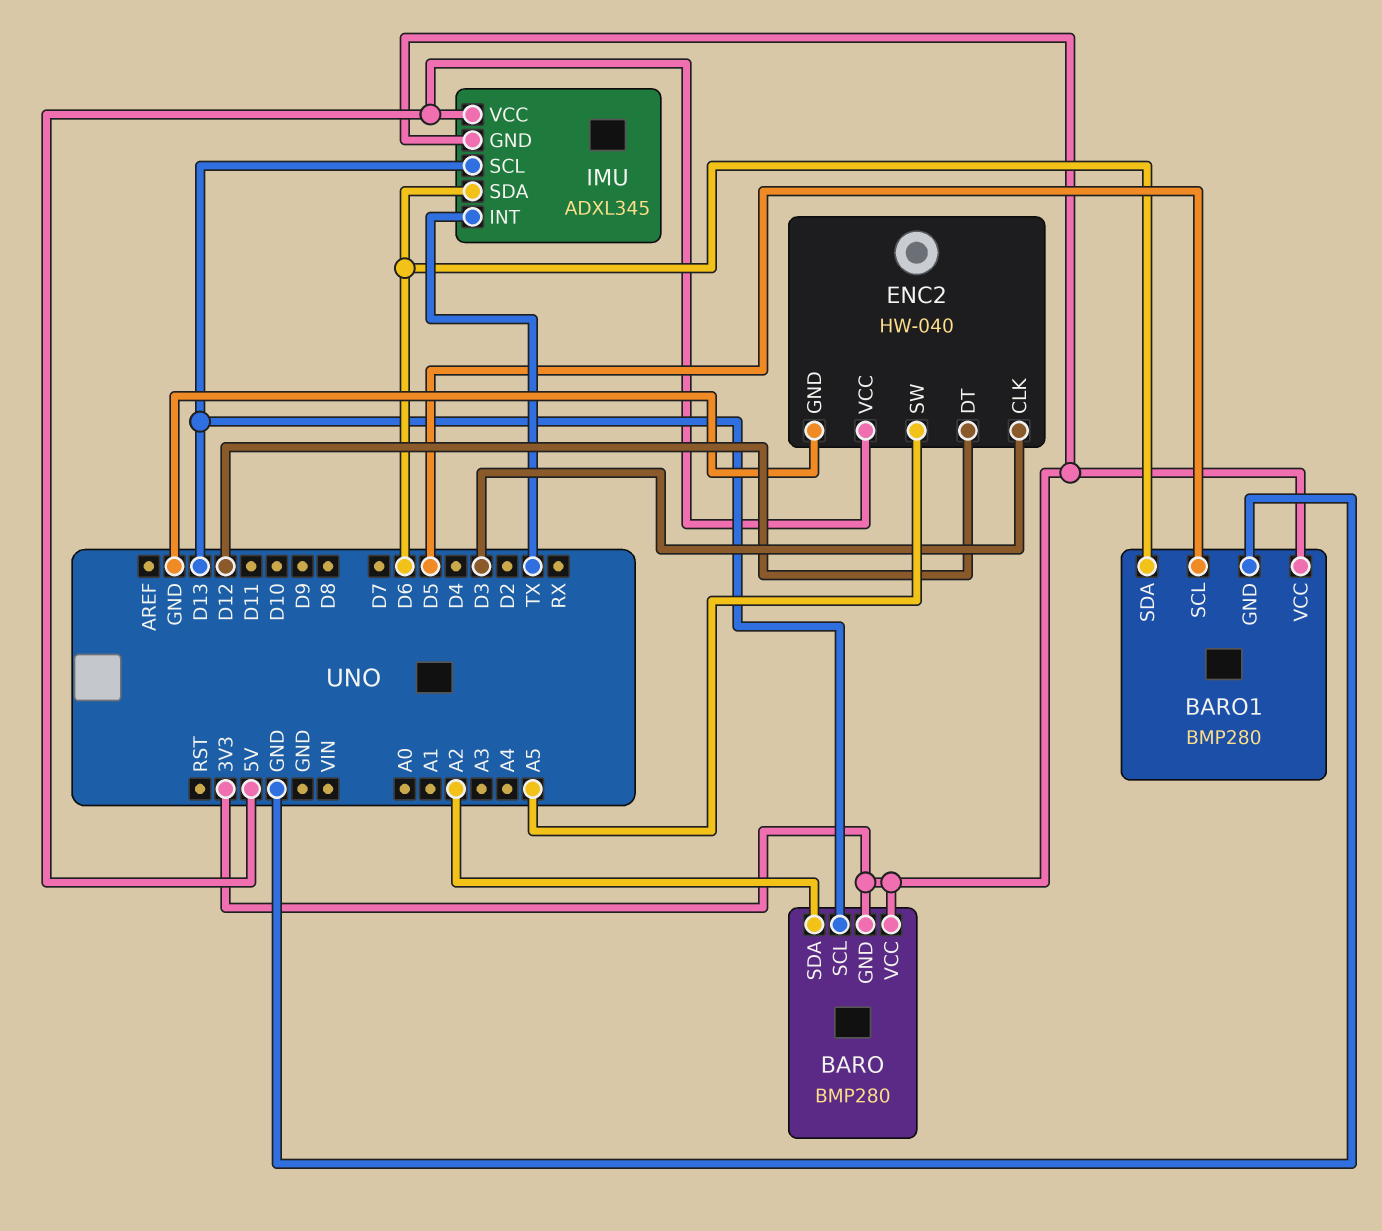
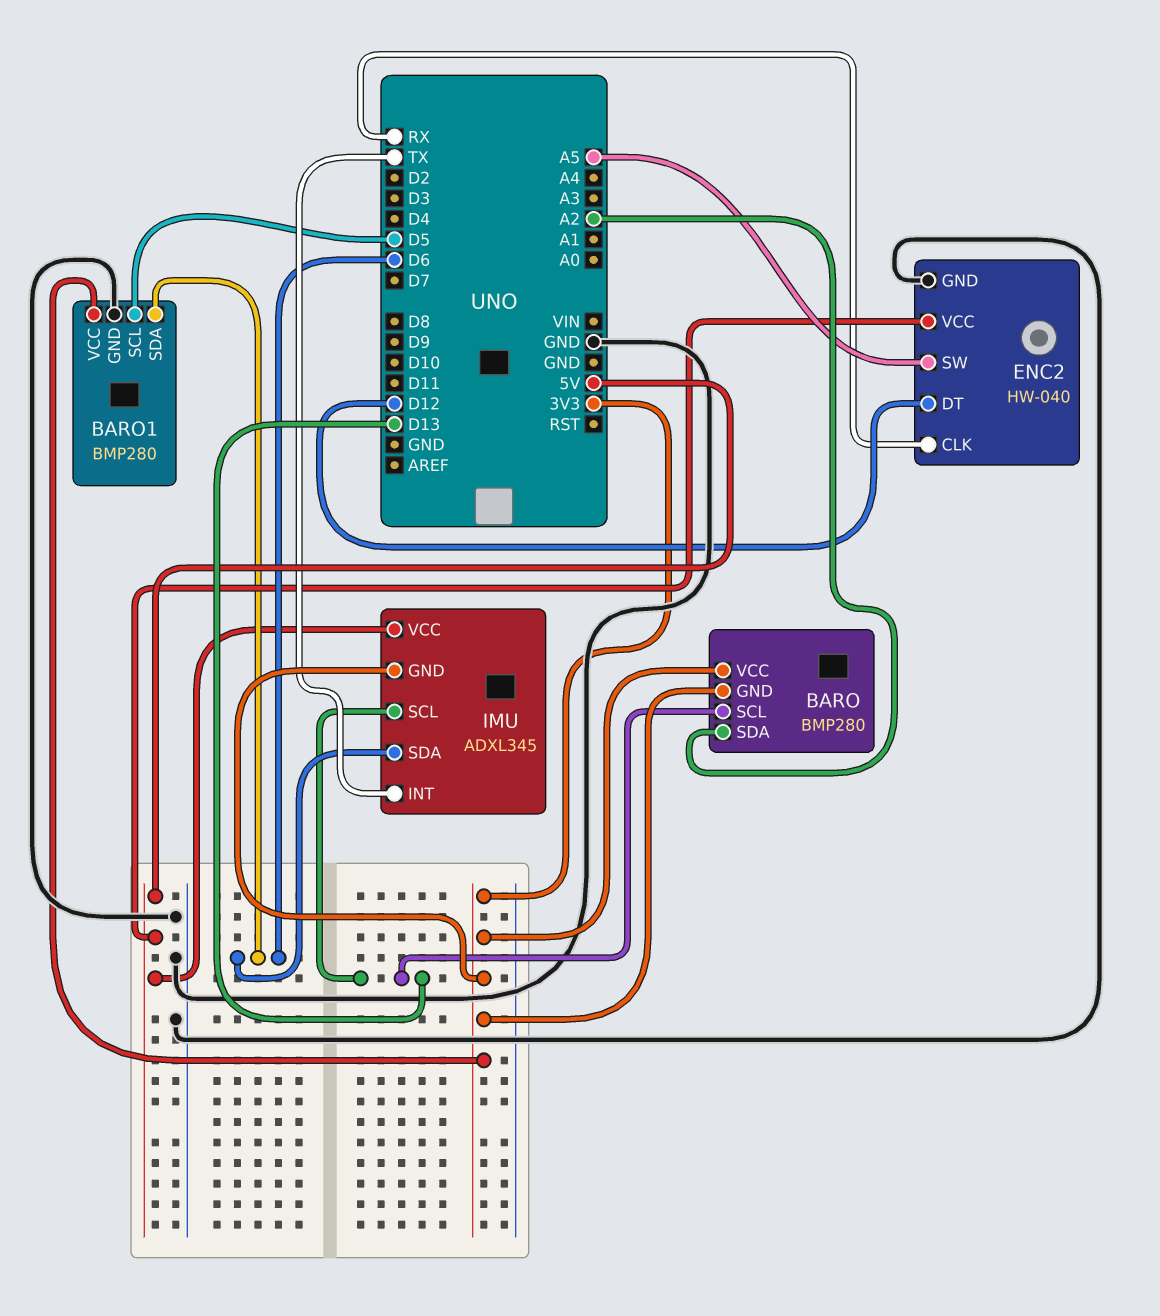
ENC2 pin CLK: D3 -> RX

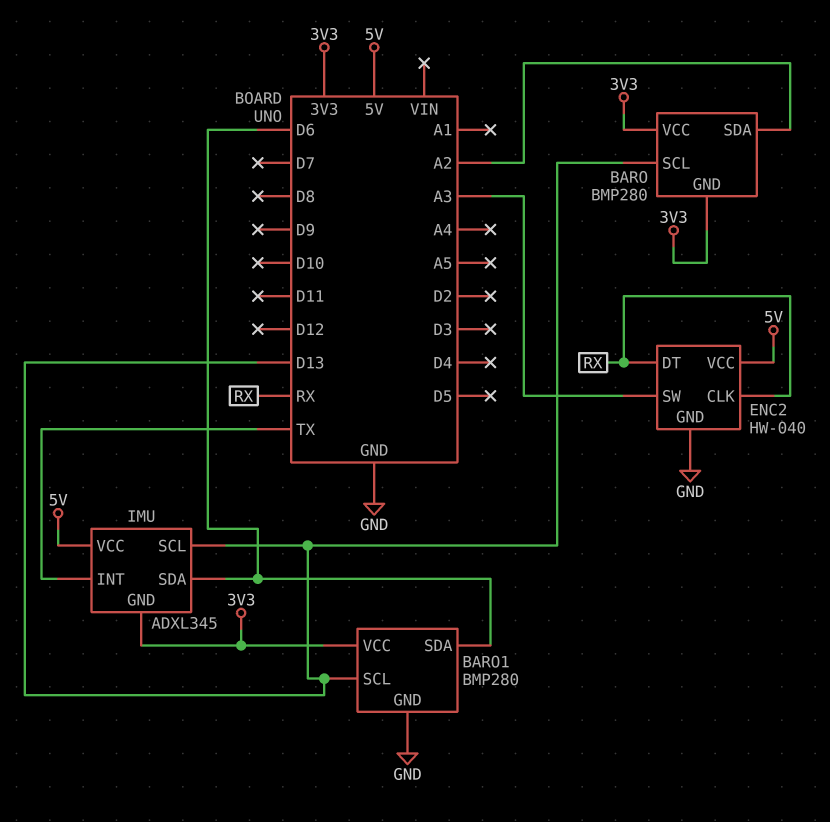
BARO1 pin SCL: D5 -> D13
ENC2 pin DT: D12 -> RX
ENC2 pin SW: A5 -> A3

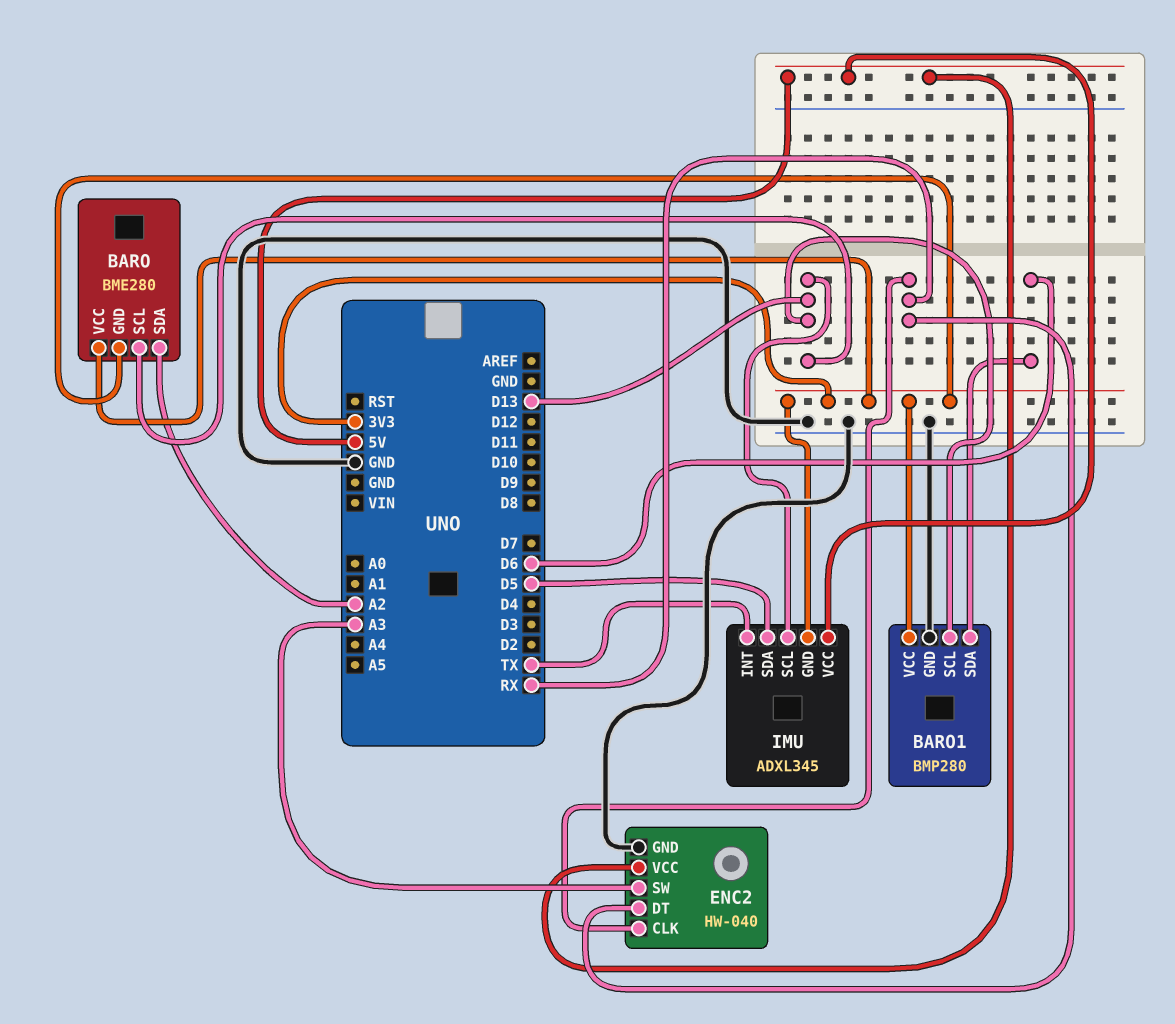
BARO: BMP280 -> BME280
IMU pin SDA: D6 -> D5

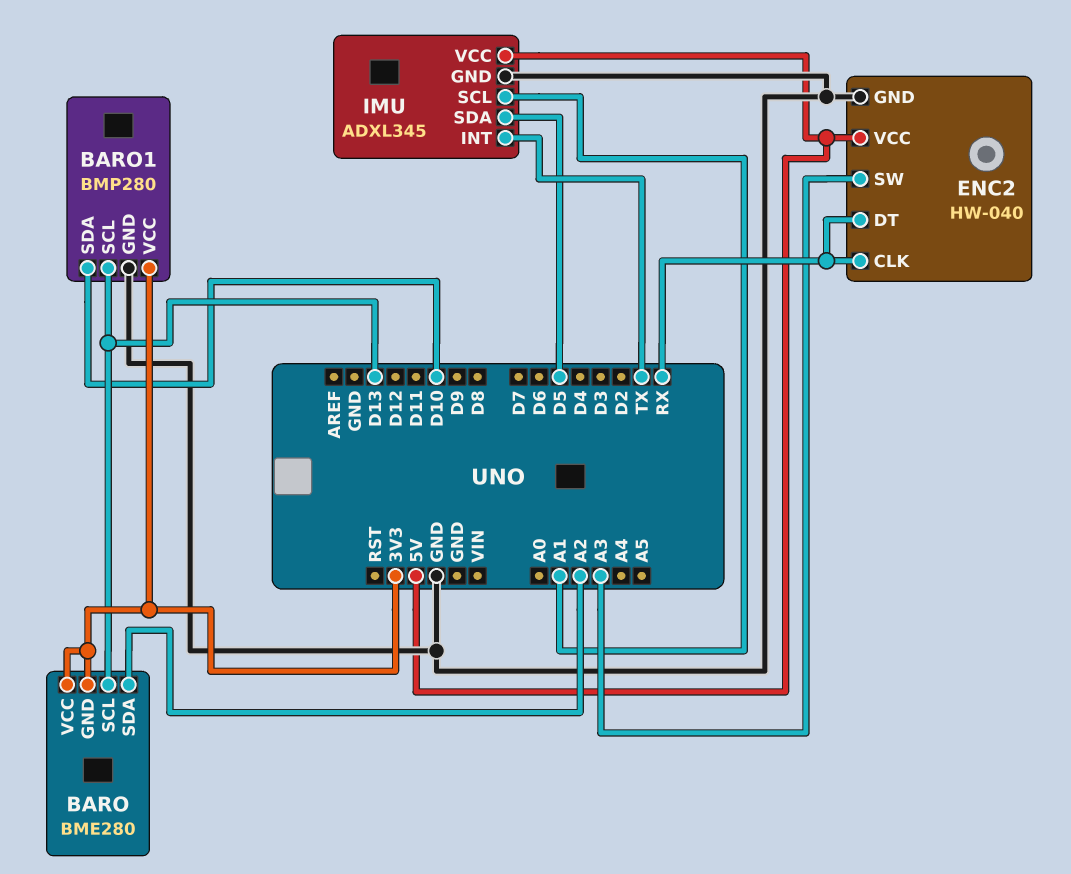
BARO1 pin SDA: D6 -> D10
IMU pin GND: 3V3 -> GND
IMU pin SCL: D13 -> A1

